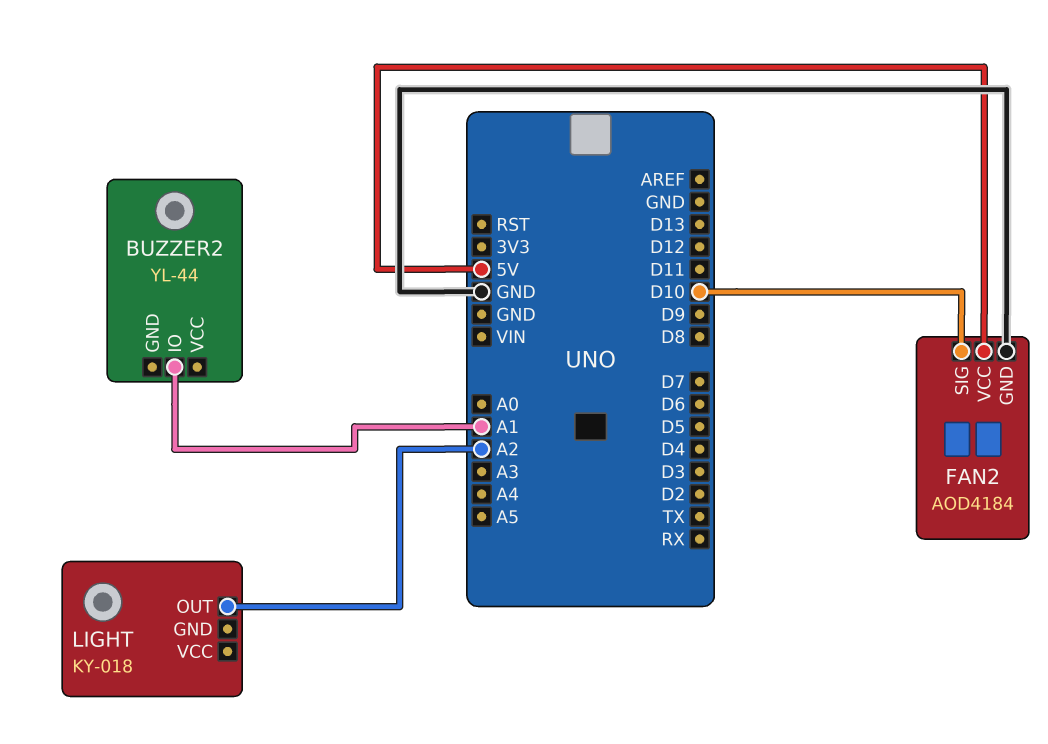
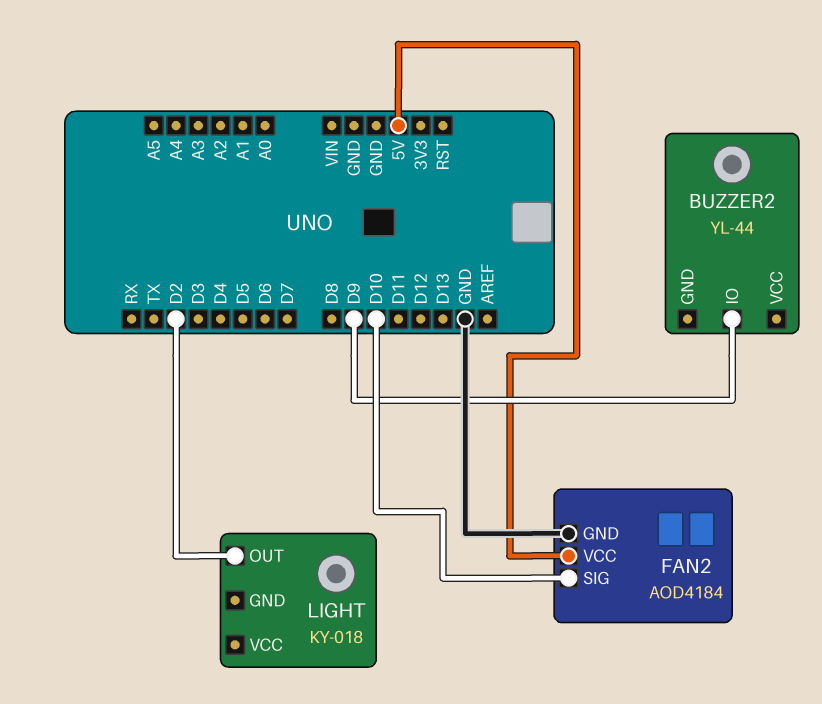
BUZZER2 pin IO: A1 -> D9
LIGHT pin OUT: A2 -> D2

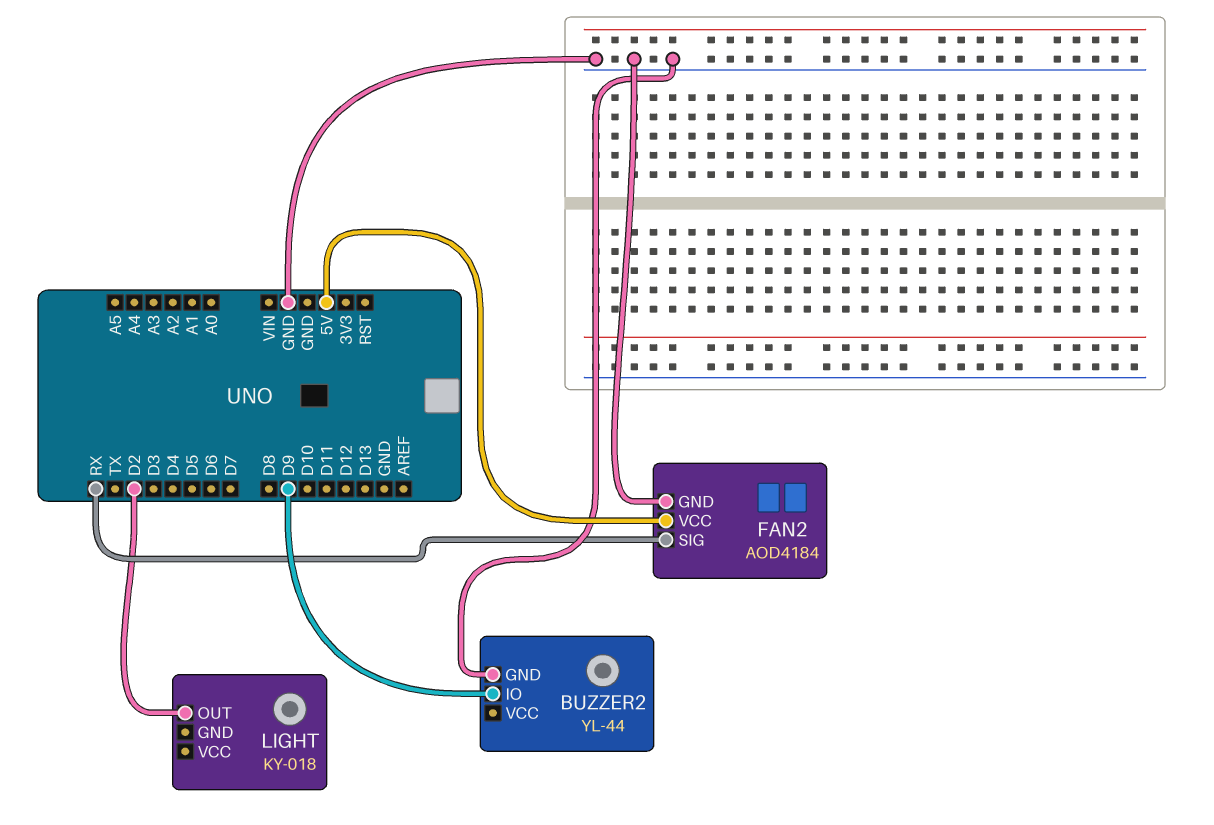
BUZZER2 pin GND: none -> GND
FAN2 pin SIG: D10 -> RX

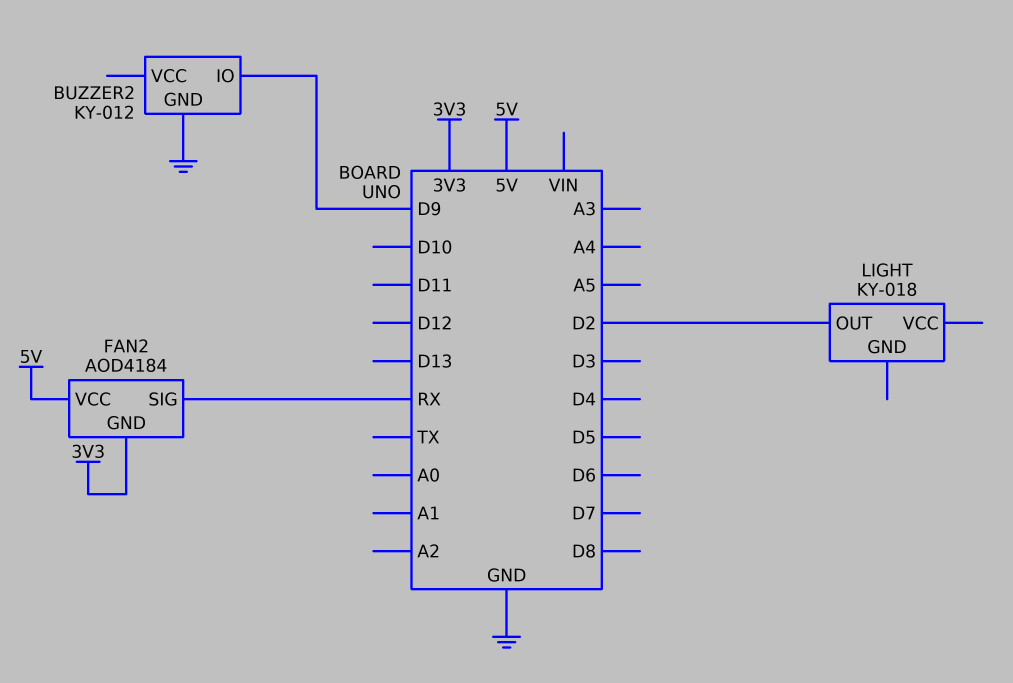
BUZZER2: YL-44 -> KY-012
FAN2 pin GND: GND -> 3V3

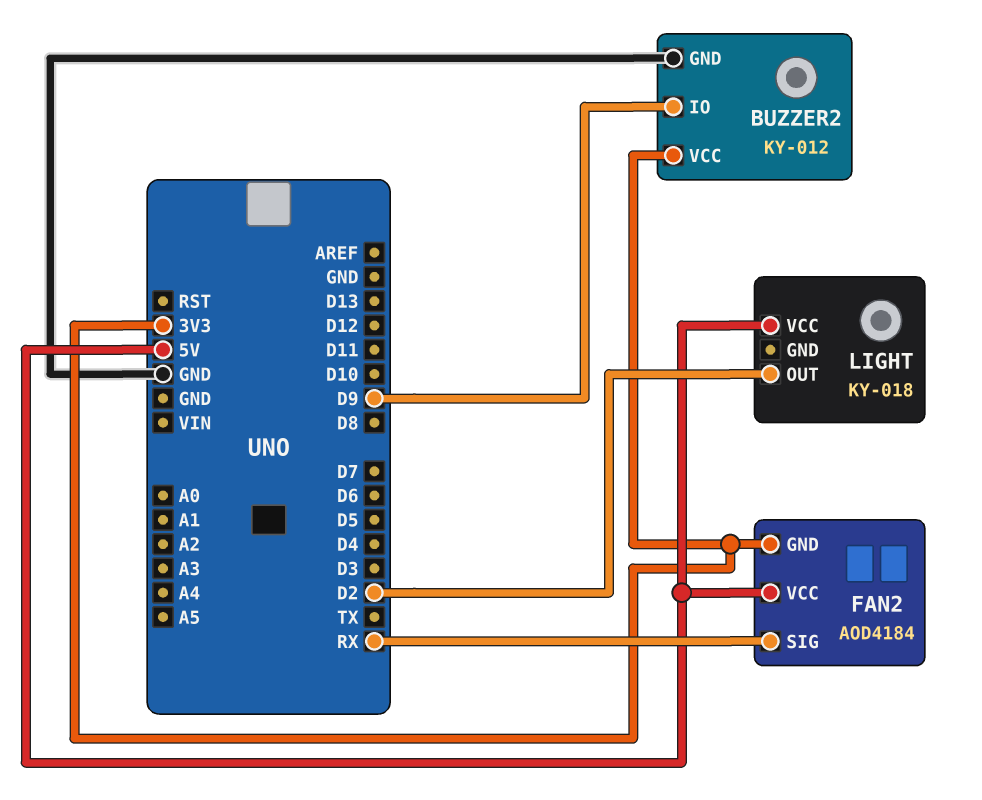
BUZZER2 pin VCC: none -> 3V3
LIGHT pin VCC: none -> 5V

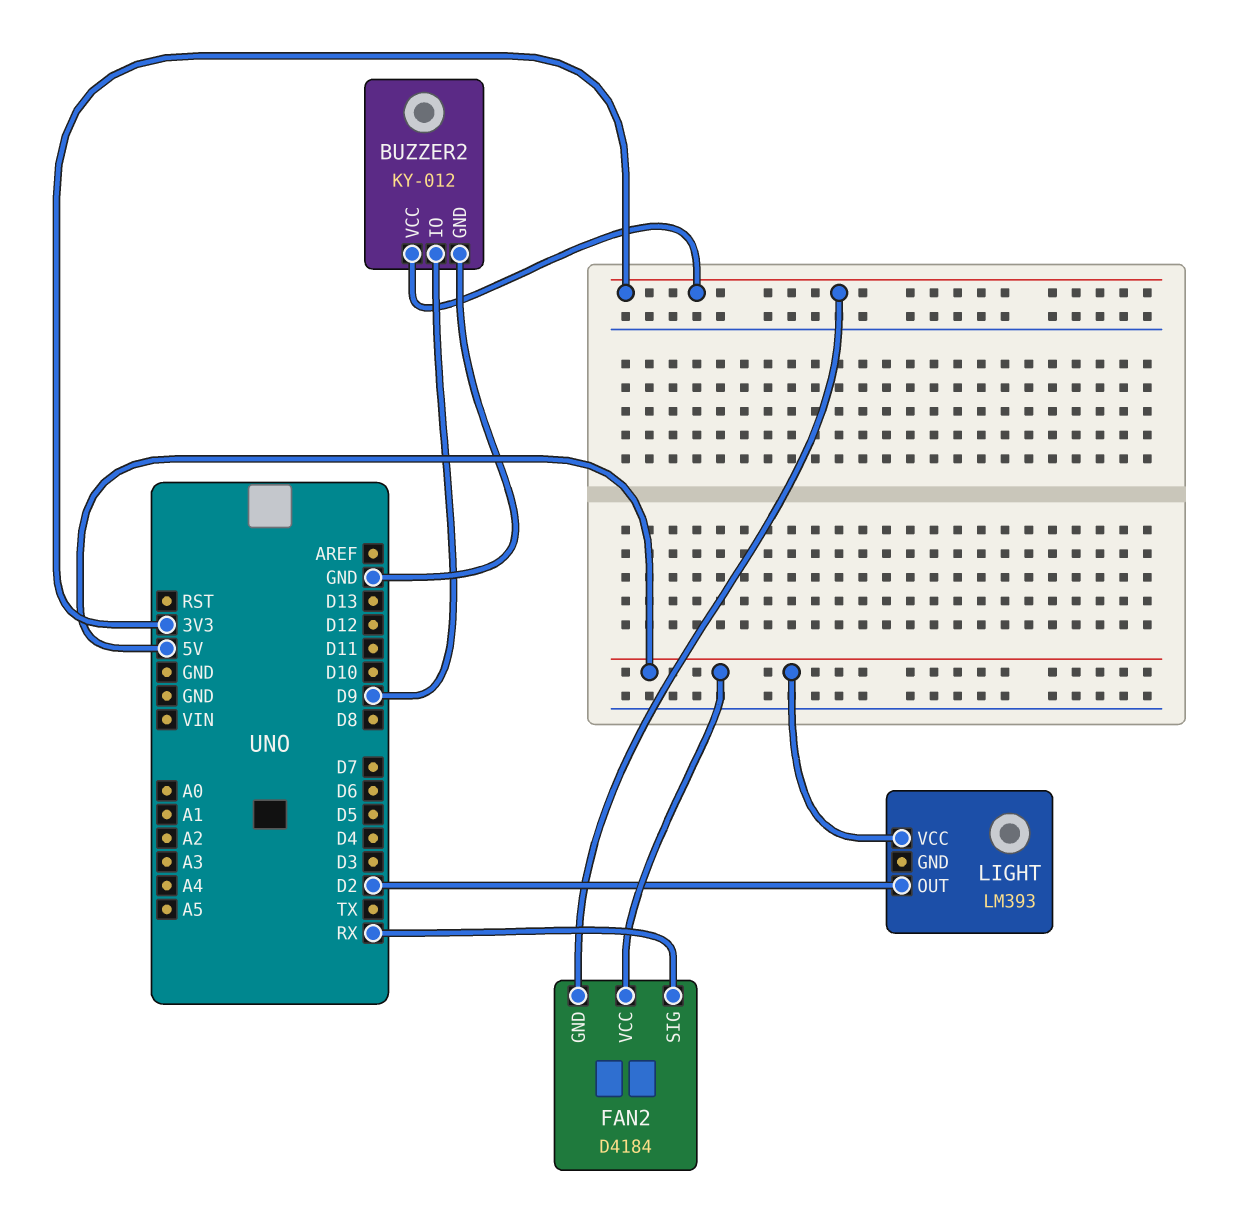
FAN2: AOD4184 -> D4184
LIGHT: KY-018 -> LM393

